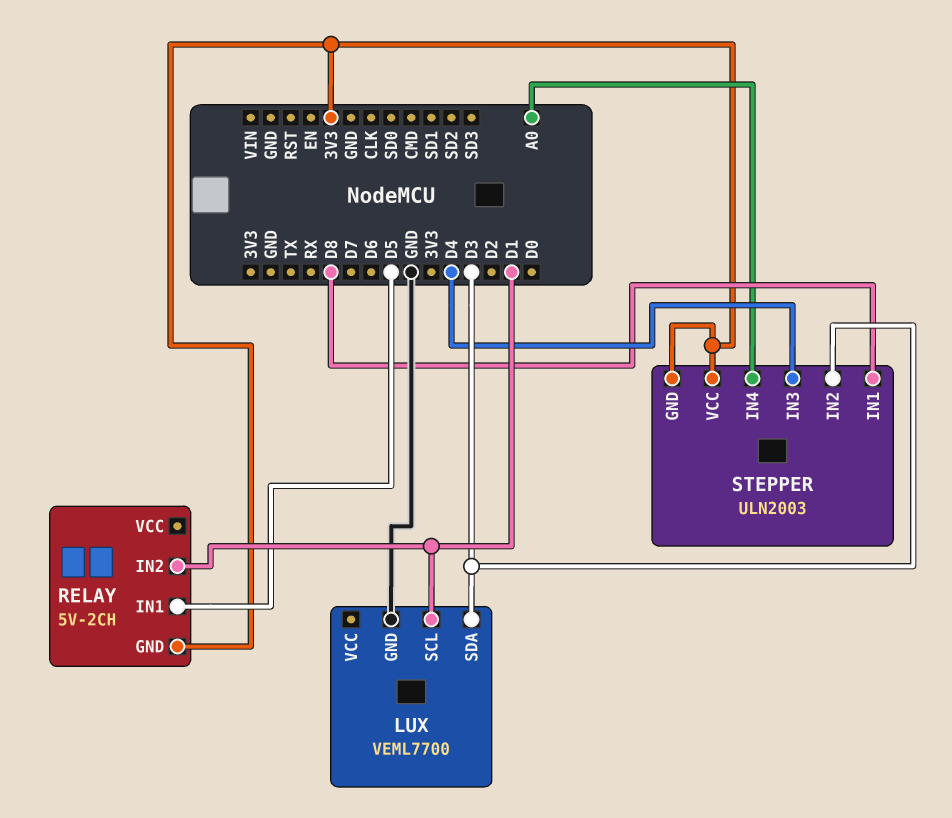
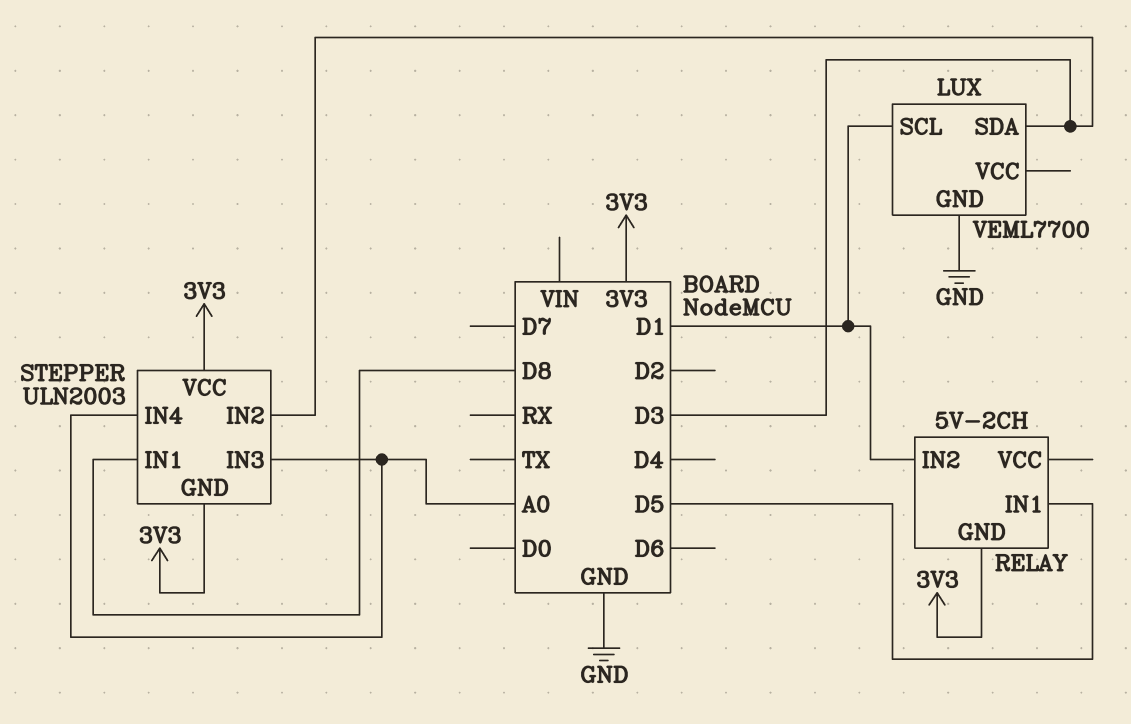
STEPPER pin IN3: D4 -> A0

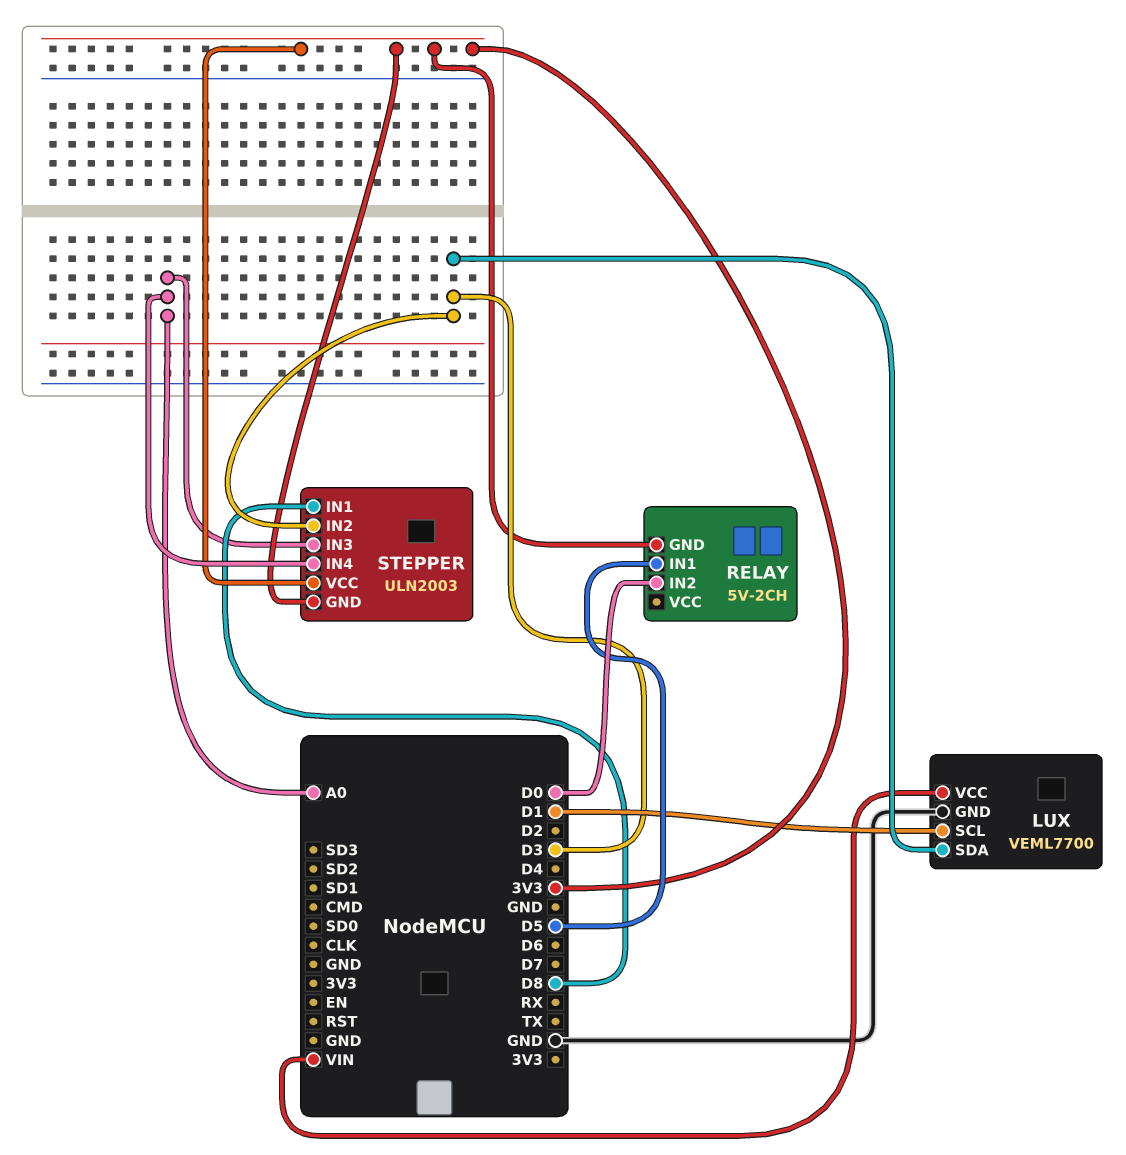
LUX pin VCC: none -> VIN
RELAY pin IN2: D1 -> D0

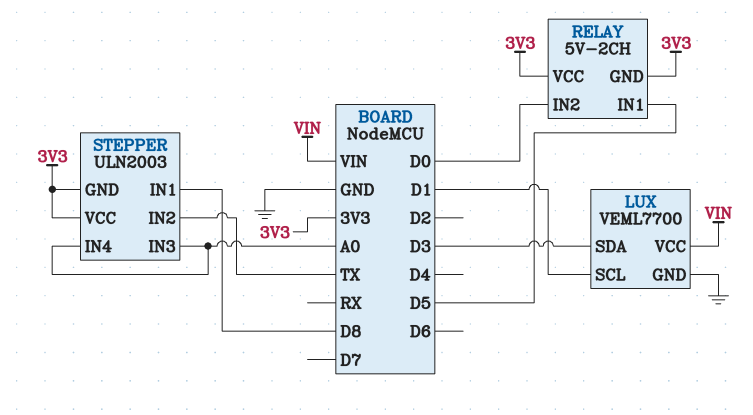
RELAY pin VCC: none -> 3V3
STEPPER pin IN2: D3 -> TX

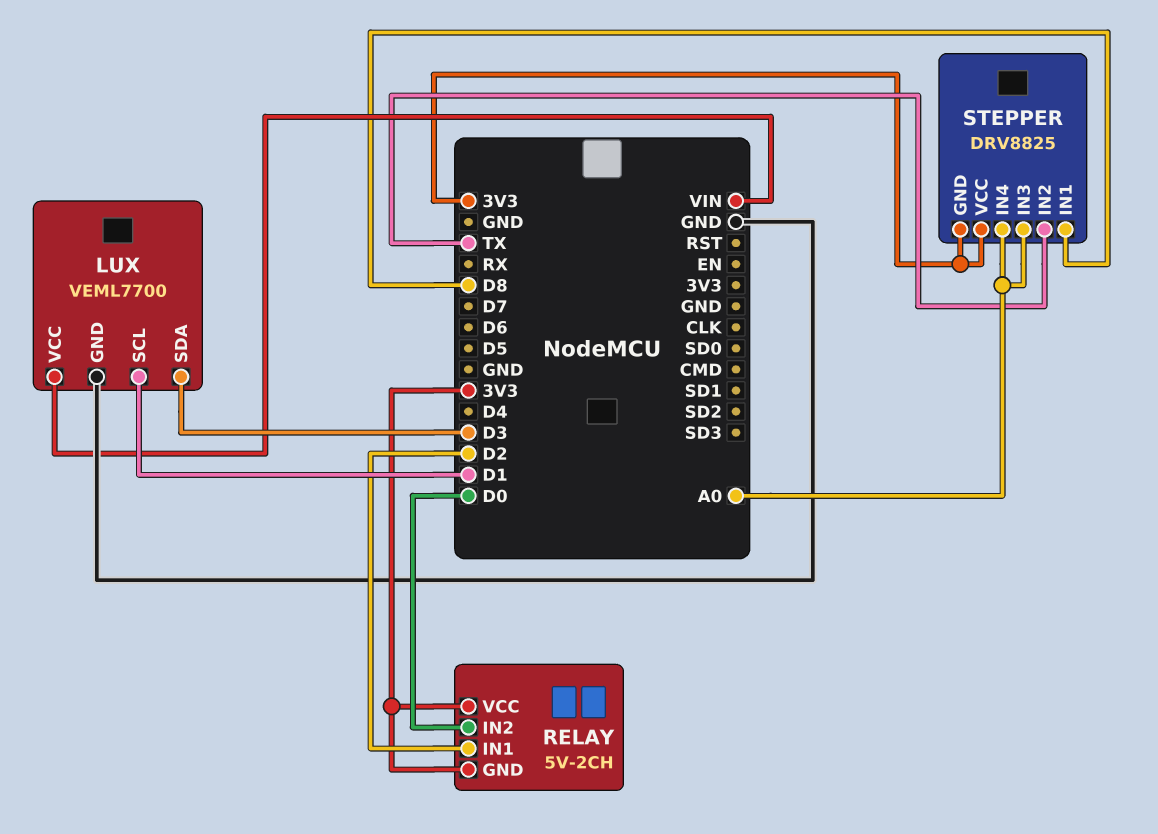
RELAY pin IN1: D5 -> D2
STEPPER: ULN2003 -> DRV8825

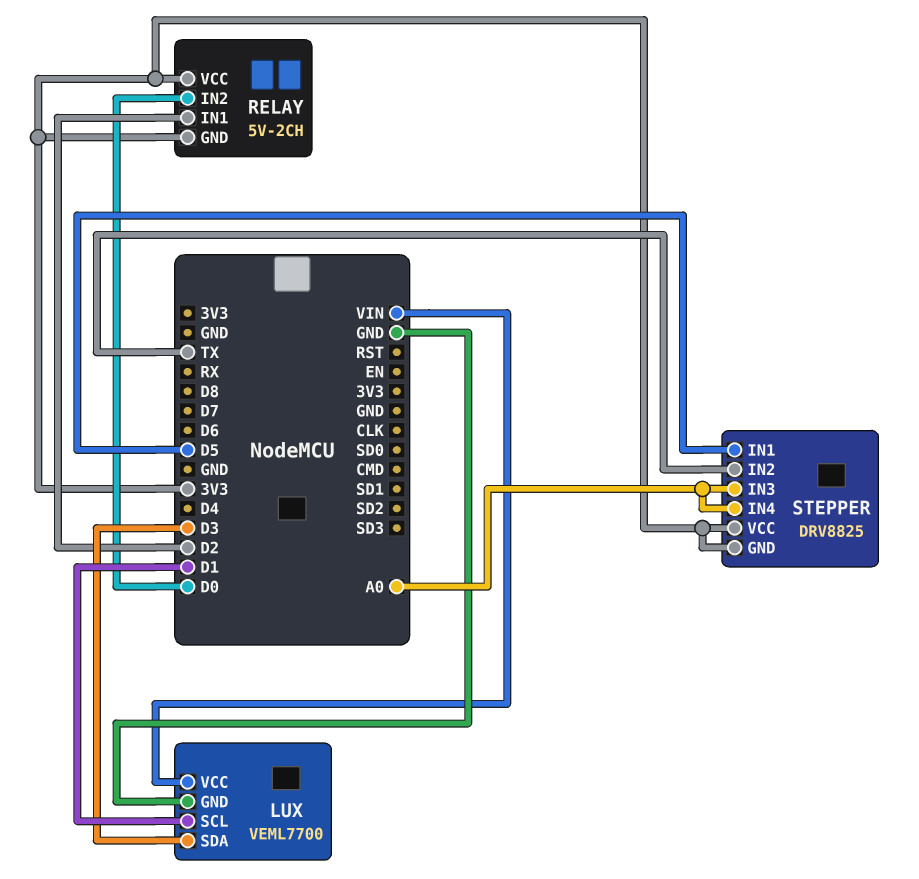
STEPPER pin IN1: D8 -> D5

